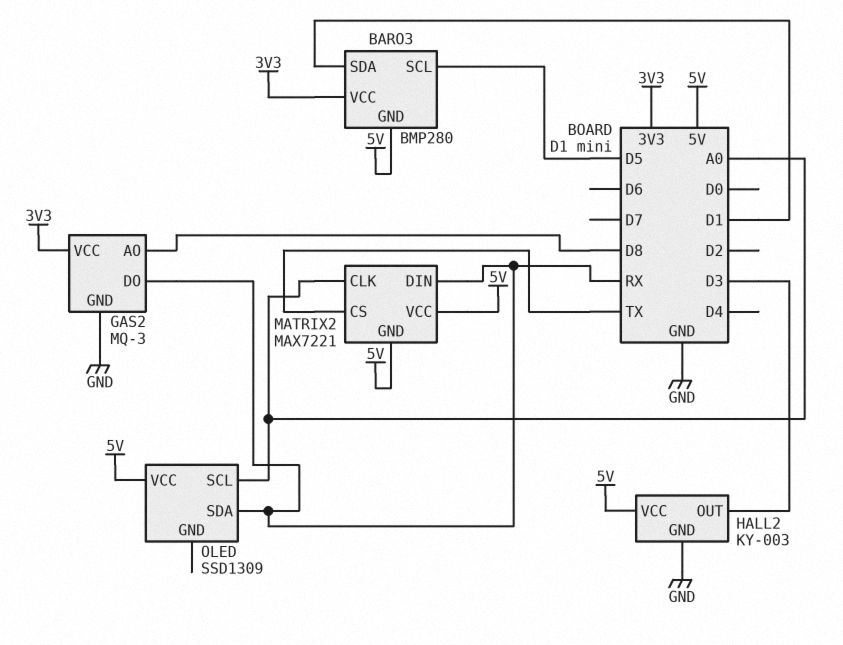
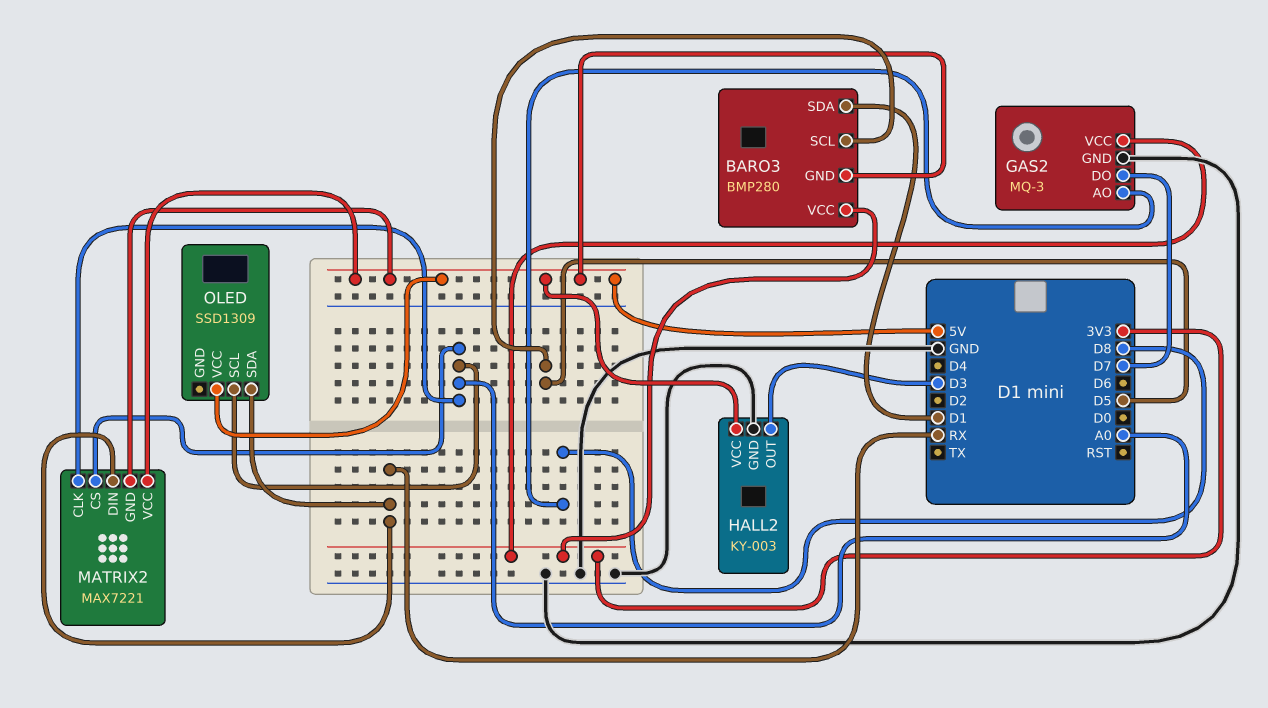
GAS2 pin DO: RX -> D7
MATRIX2 pin CS: TX -> A0

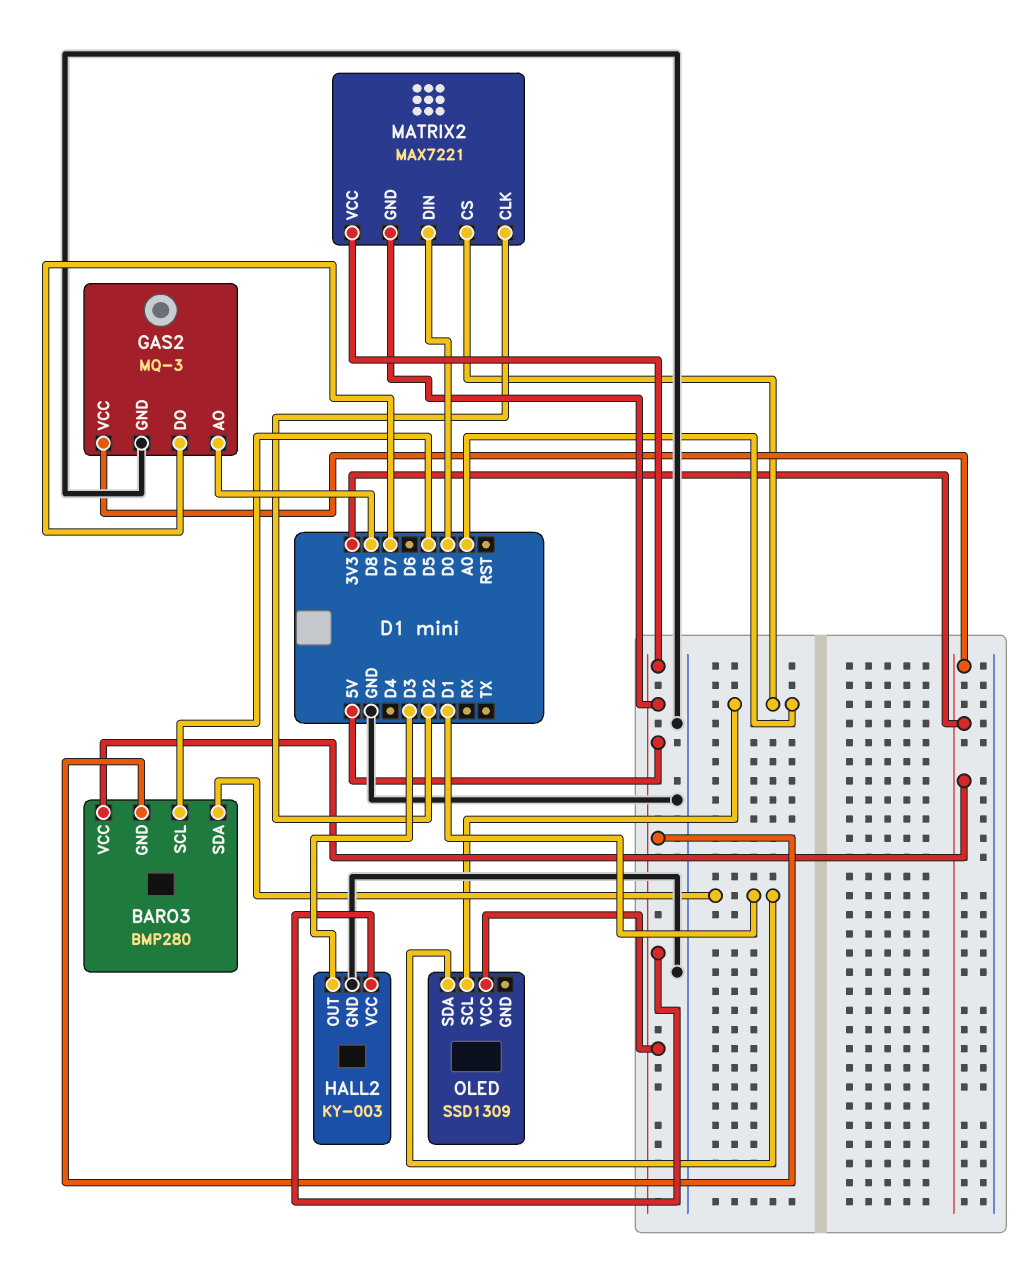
MATRIX2 pin CLK: A0 -> D2
MATRIX2 pin DIN: RX -> D0
OLED pin SDA: RX -> D1

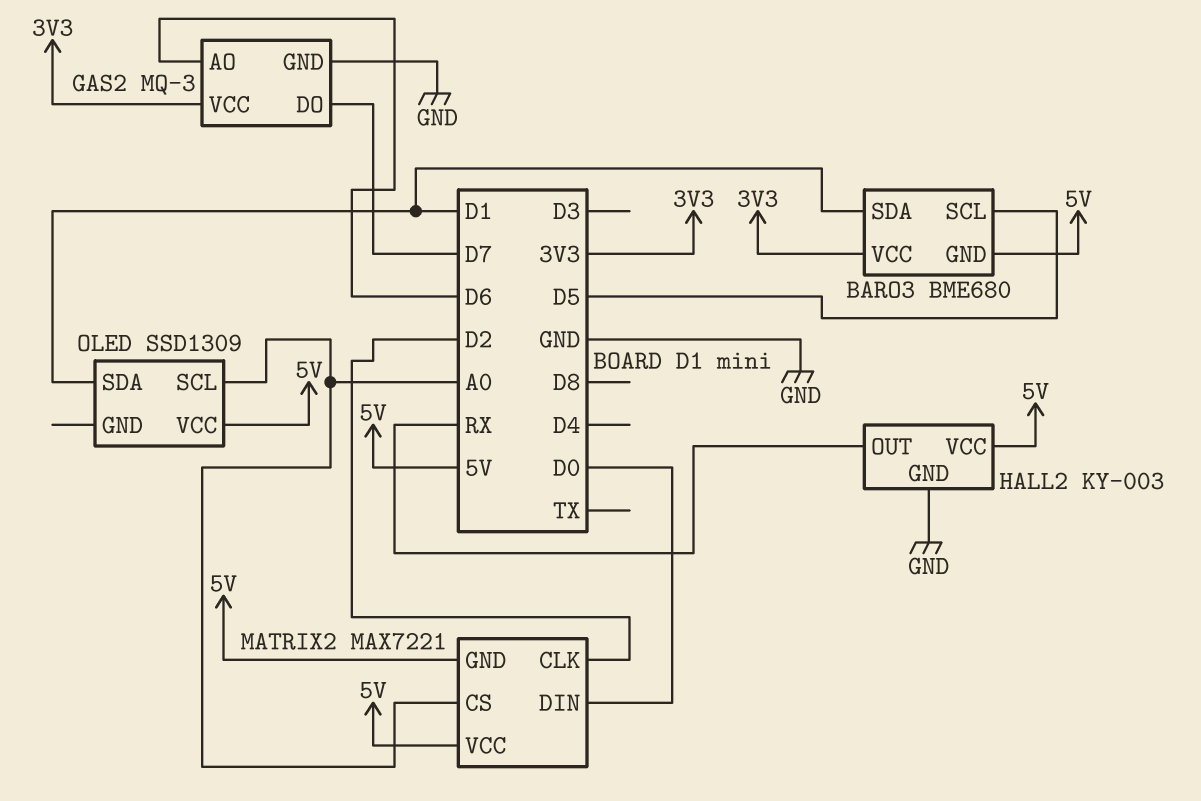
BARO3: BMP280 -> BME680
GAS2 pin AO: D8 -> D6
HALL2 pin OUT: D3 -> RX

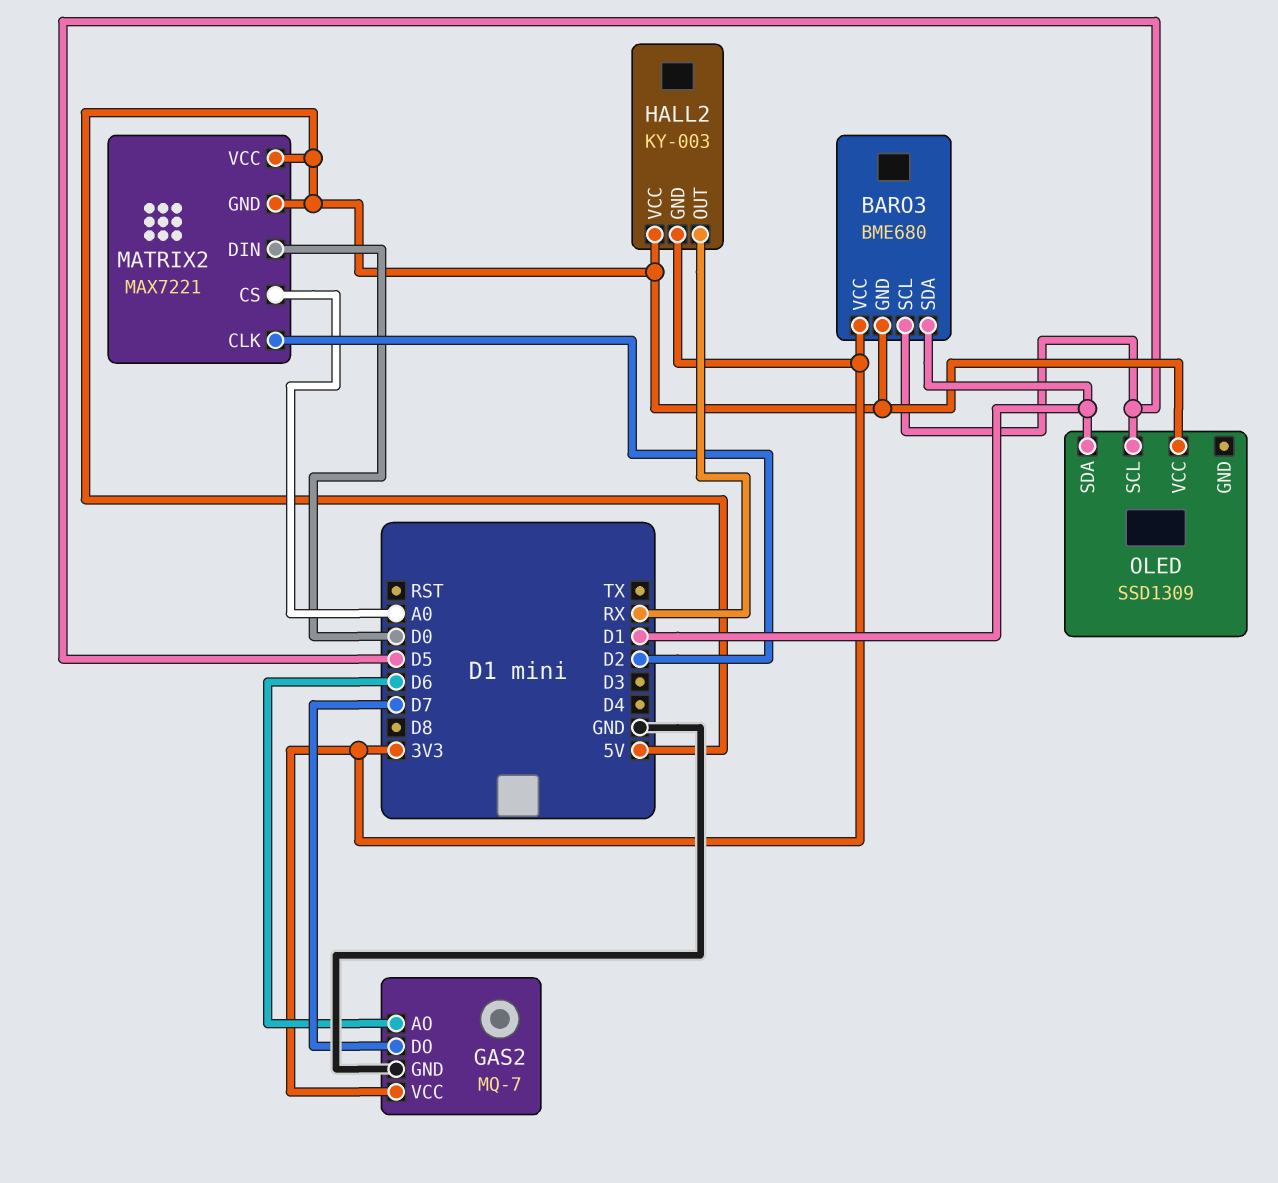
GAS2: MQ-3 -> MQ-7
HALL2 pin GND: GND -> 3V3
OLED pin SCL: A0 -> D5

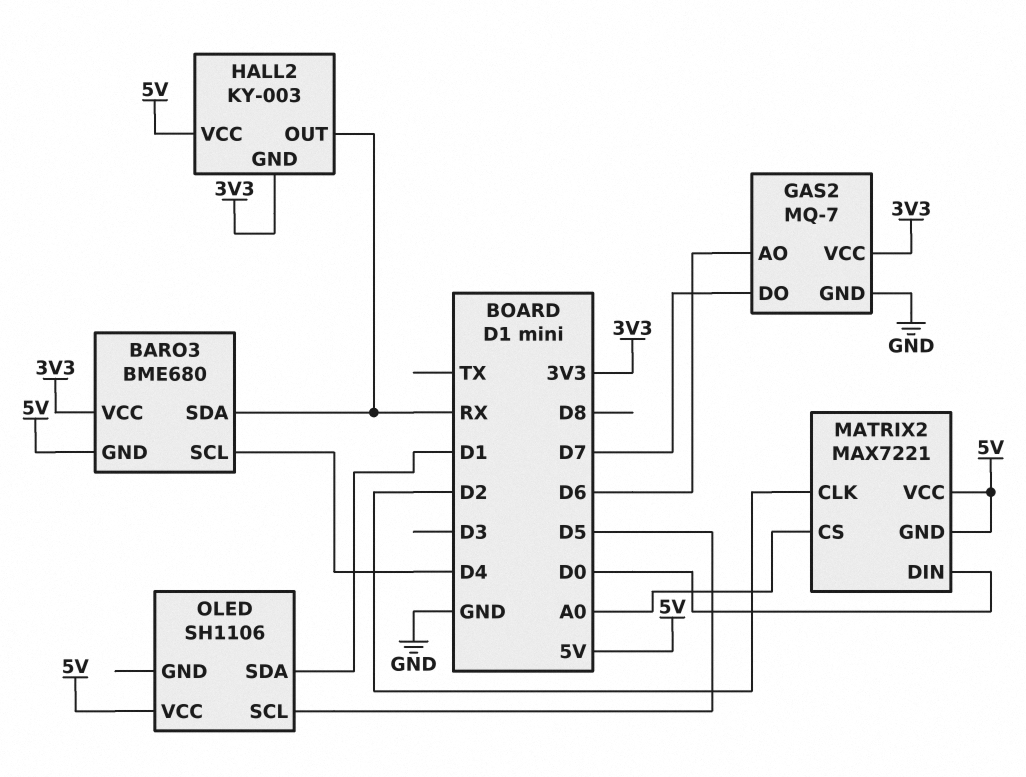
BARO3 pin SCL: D5 -> D4
BARO3 pin SDA: D1 -> RX
OLED: SSD1309 -> SH1106

